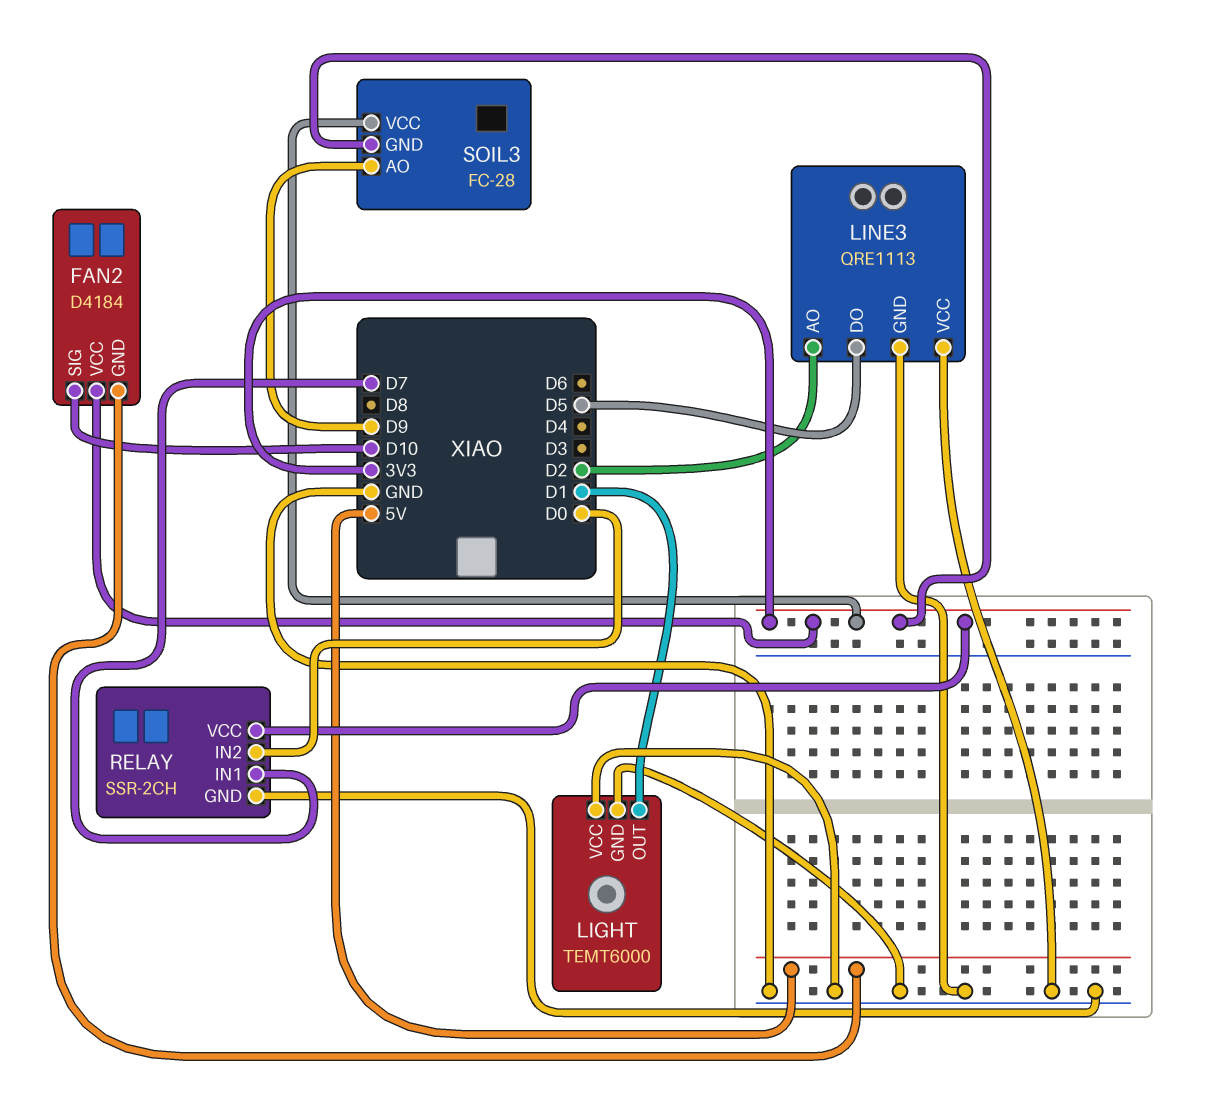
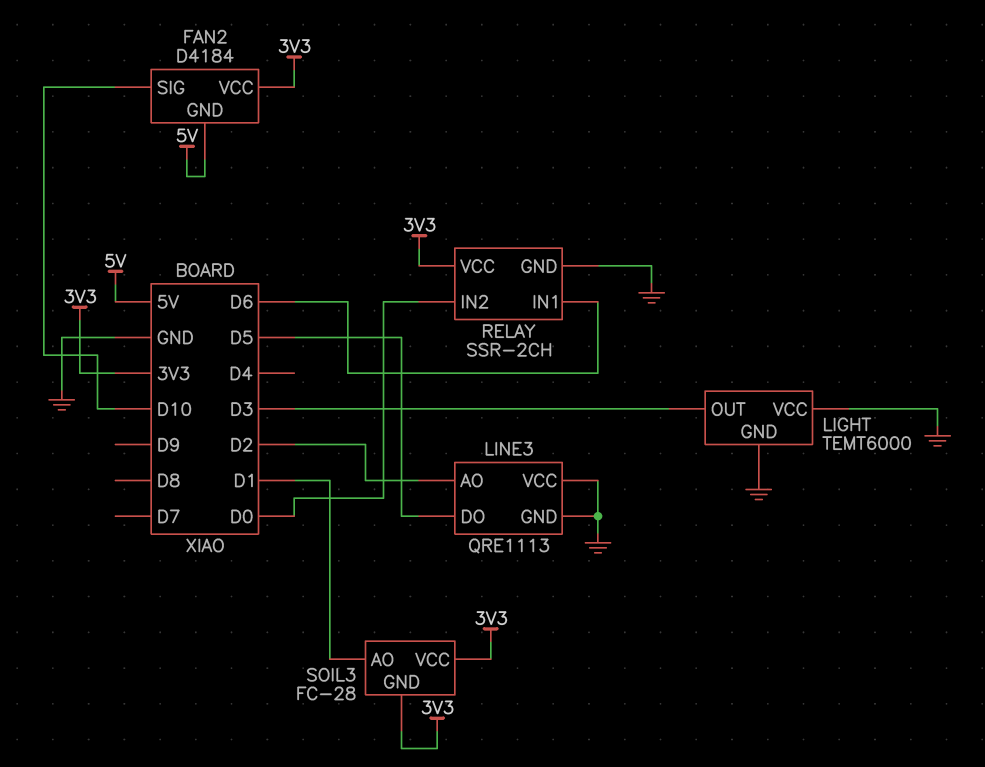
LIGHT pin OUT: D1 -> D3
RELAY pin IN1: D7 -> D6
SOIL3 pin AO: D9 -> D1

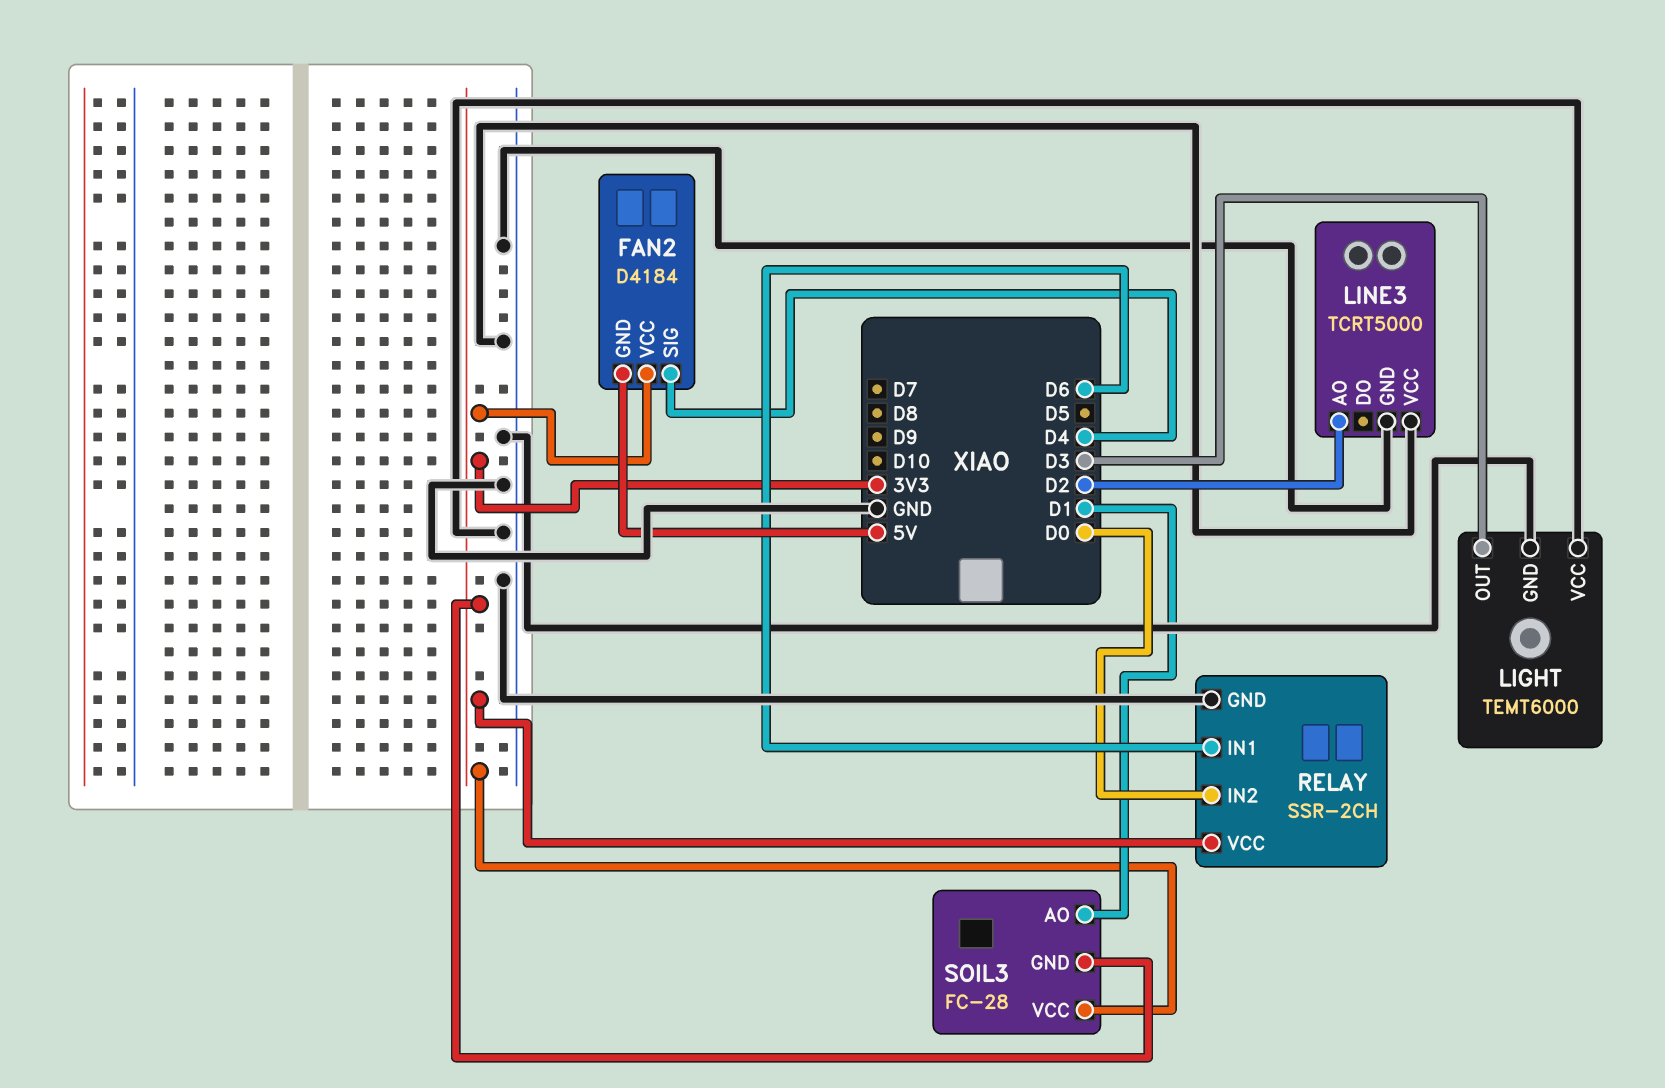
FAN2 pin SIG: D10 -> D4
LINE3: QRE1113 -> TCRT5000
LINE3 pin DO: D5 -> none

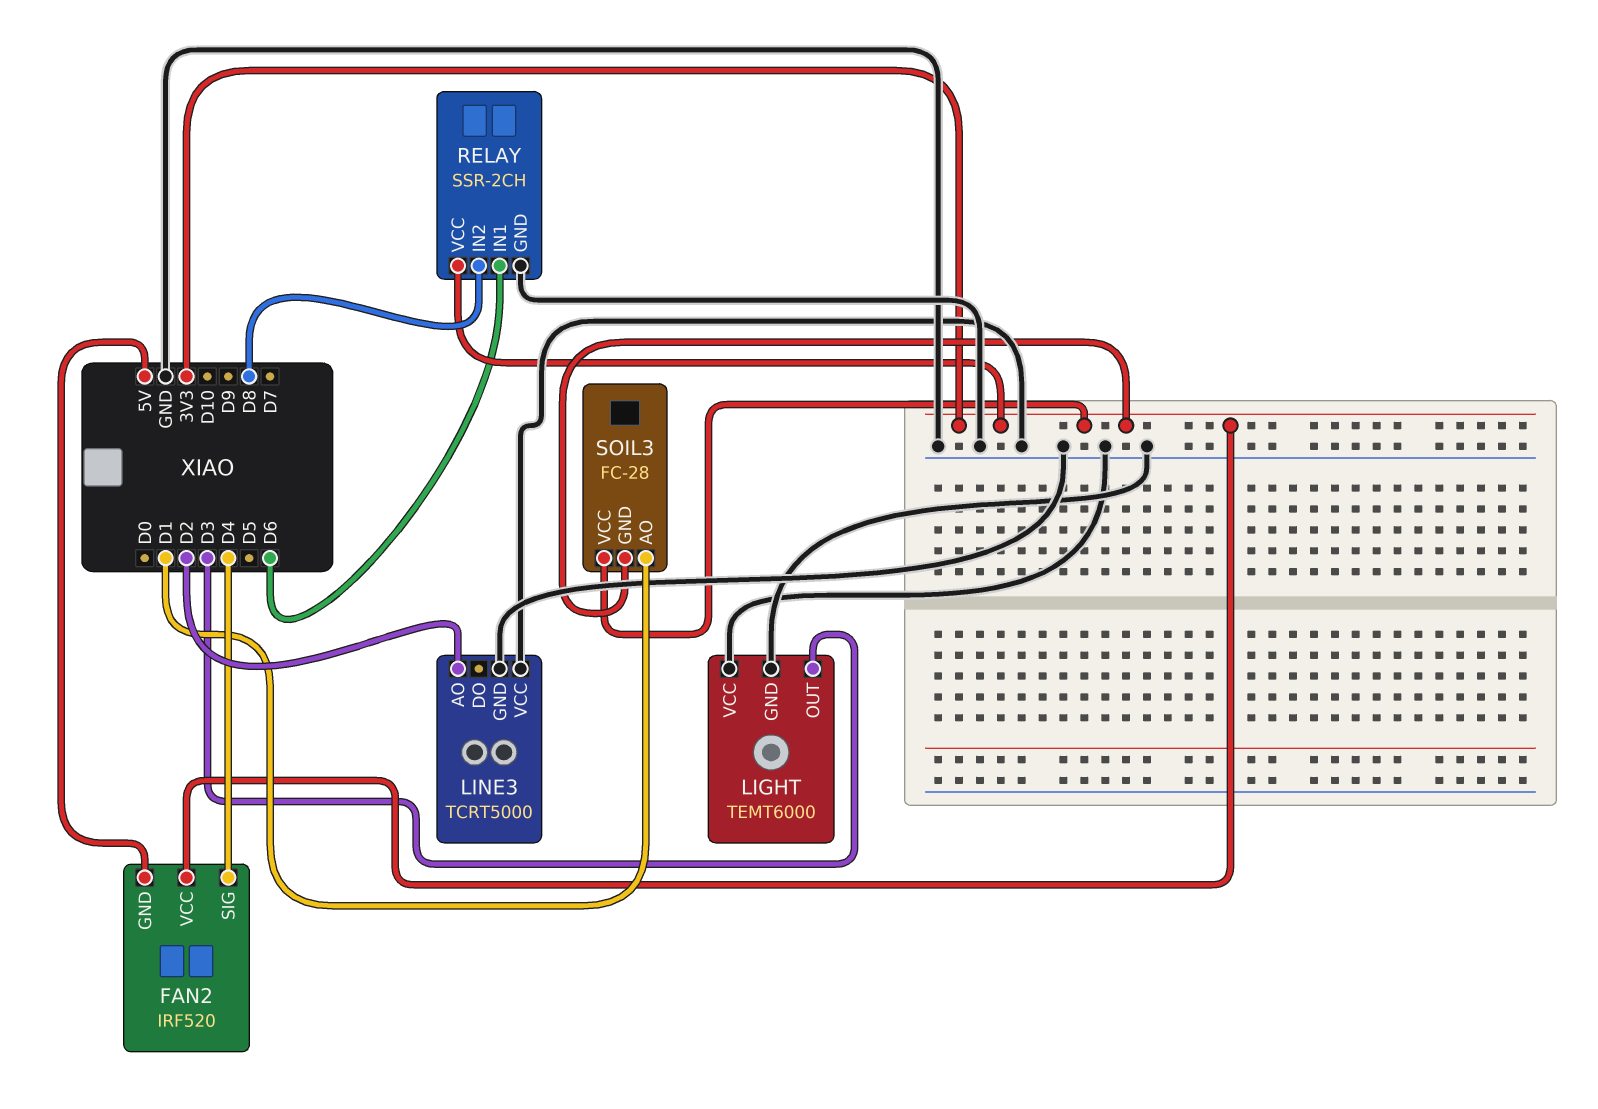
FAN2: D4184 -> IRF520
RELAY pin IN2: D0 -> D8

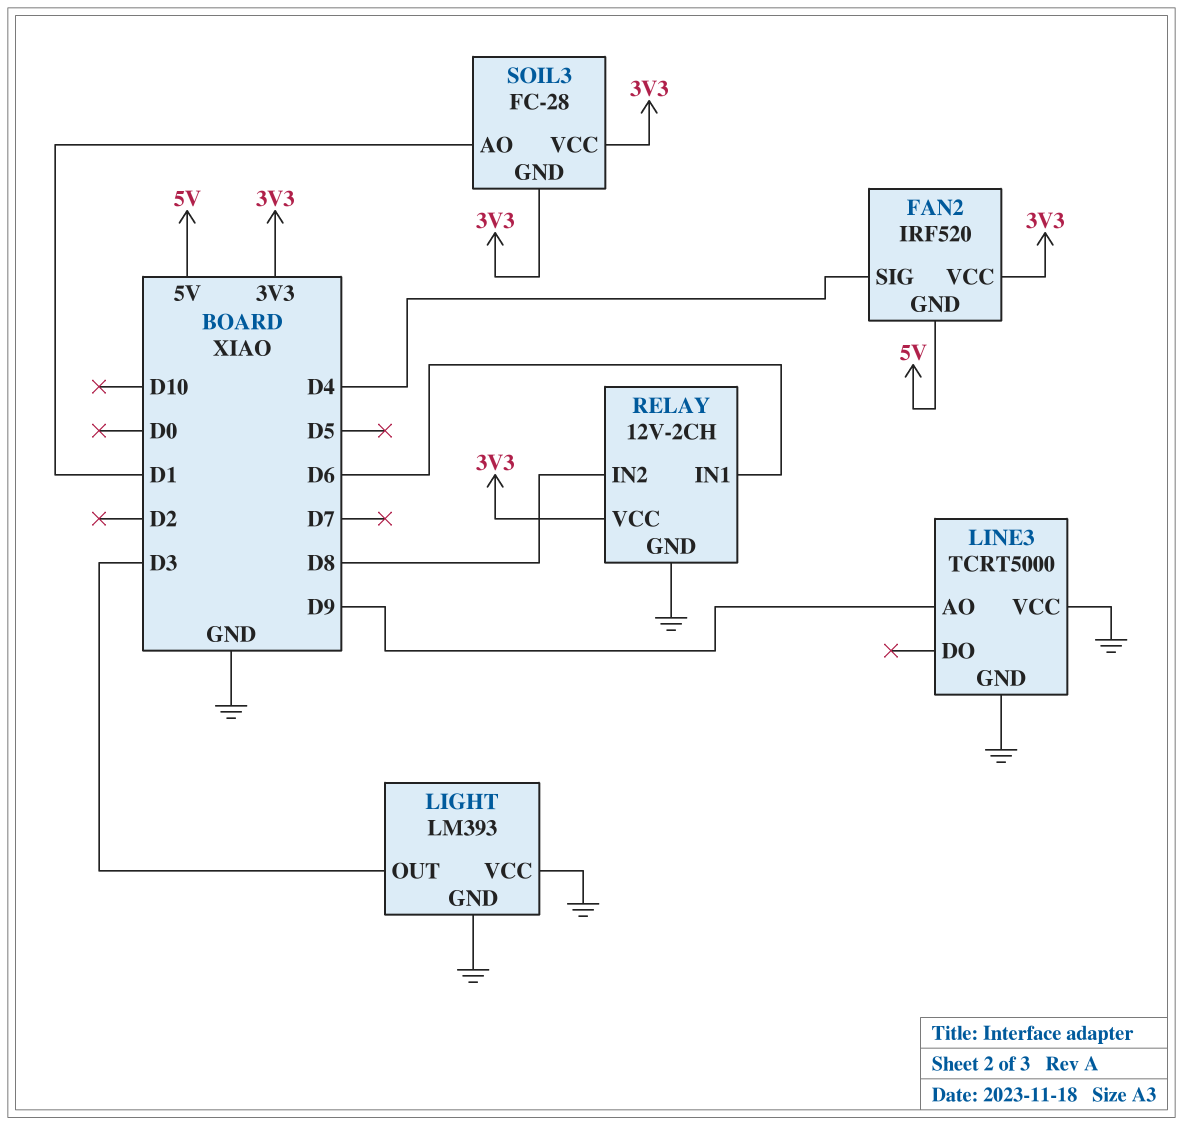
LIGHT: TEMT6000 -> LM393
LINE3 pin AO: D2 -> D9
RELAY: SSR-2CH -> 12V-2CH

